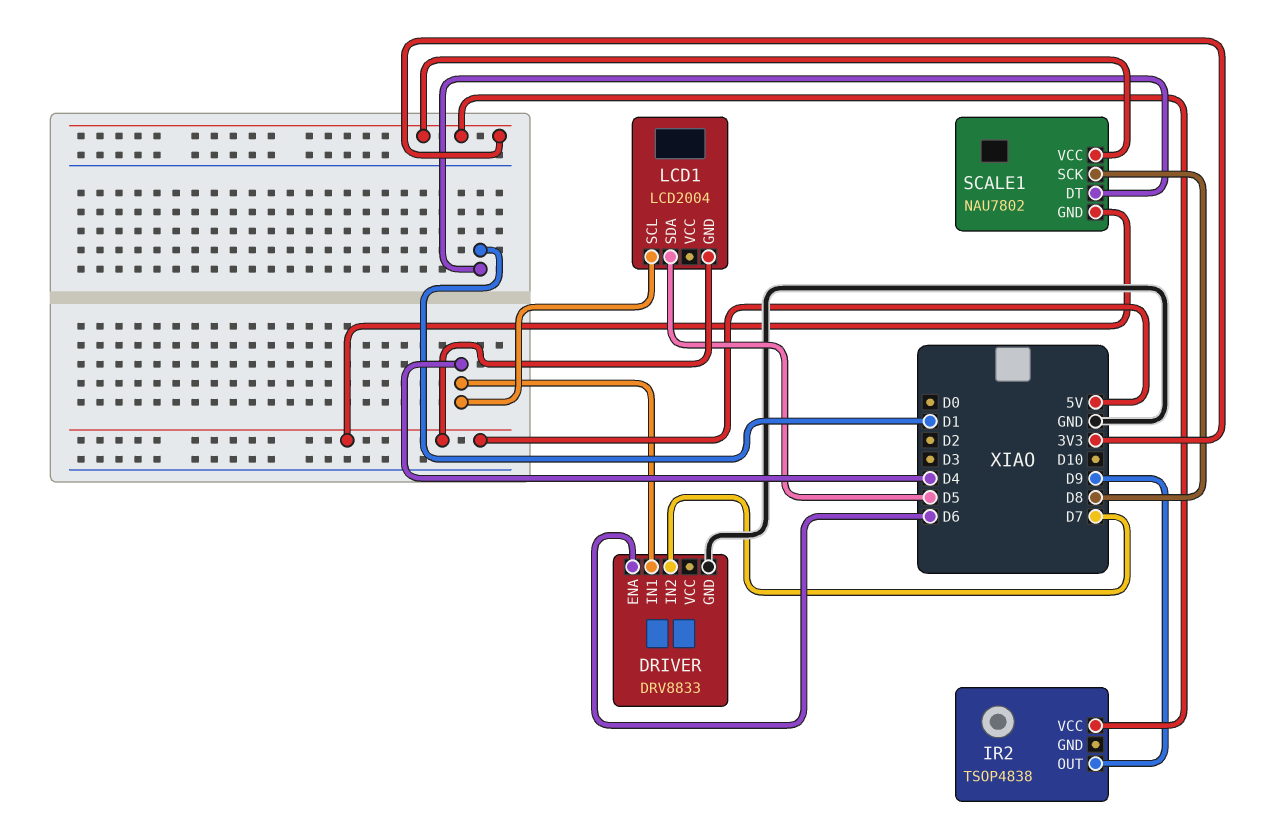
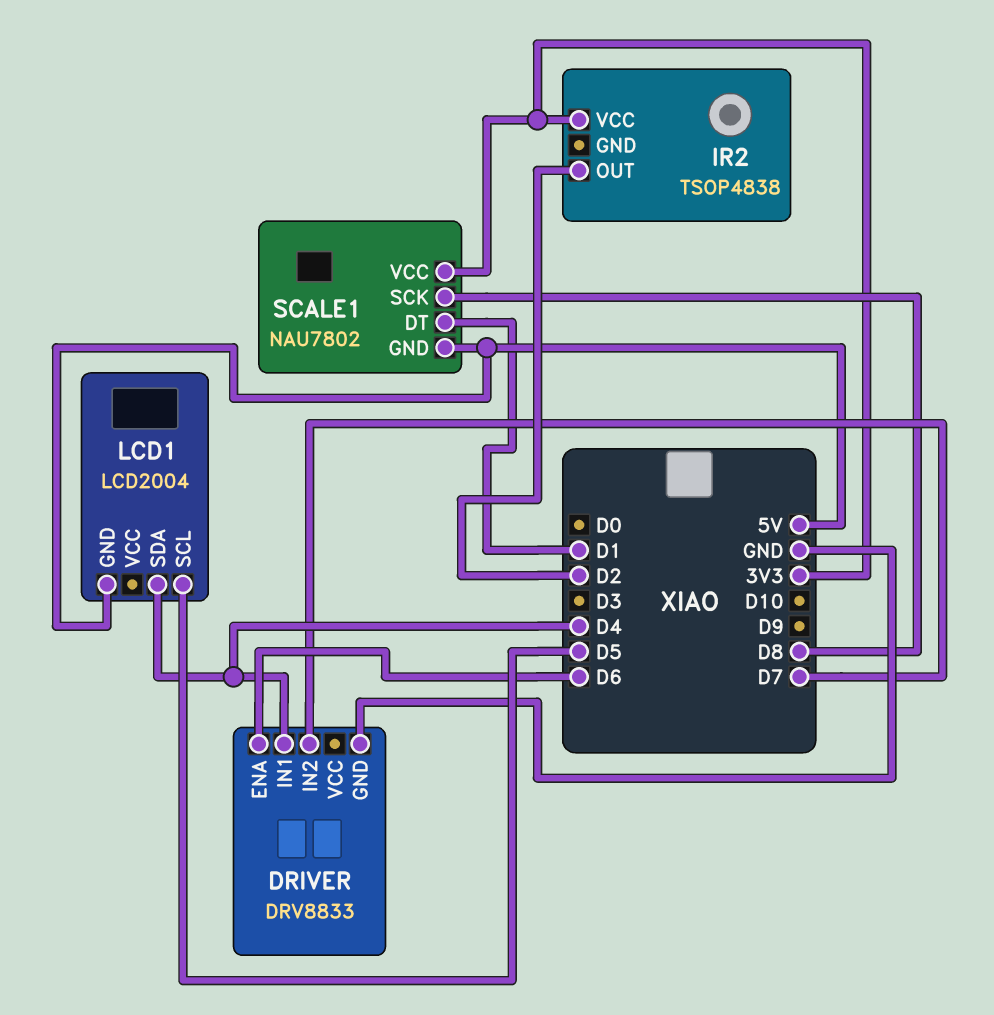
IR2 pin OUT: D9 -> D2
LCD1 pin SCL: D4 -> D5
LCD1 pin SDA: D5 -> D4

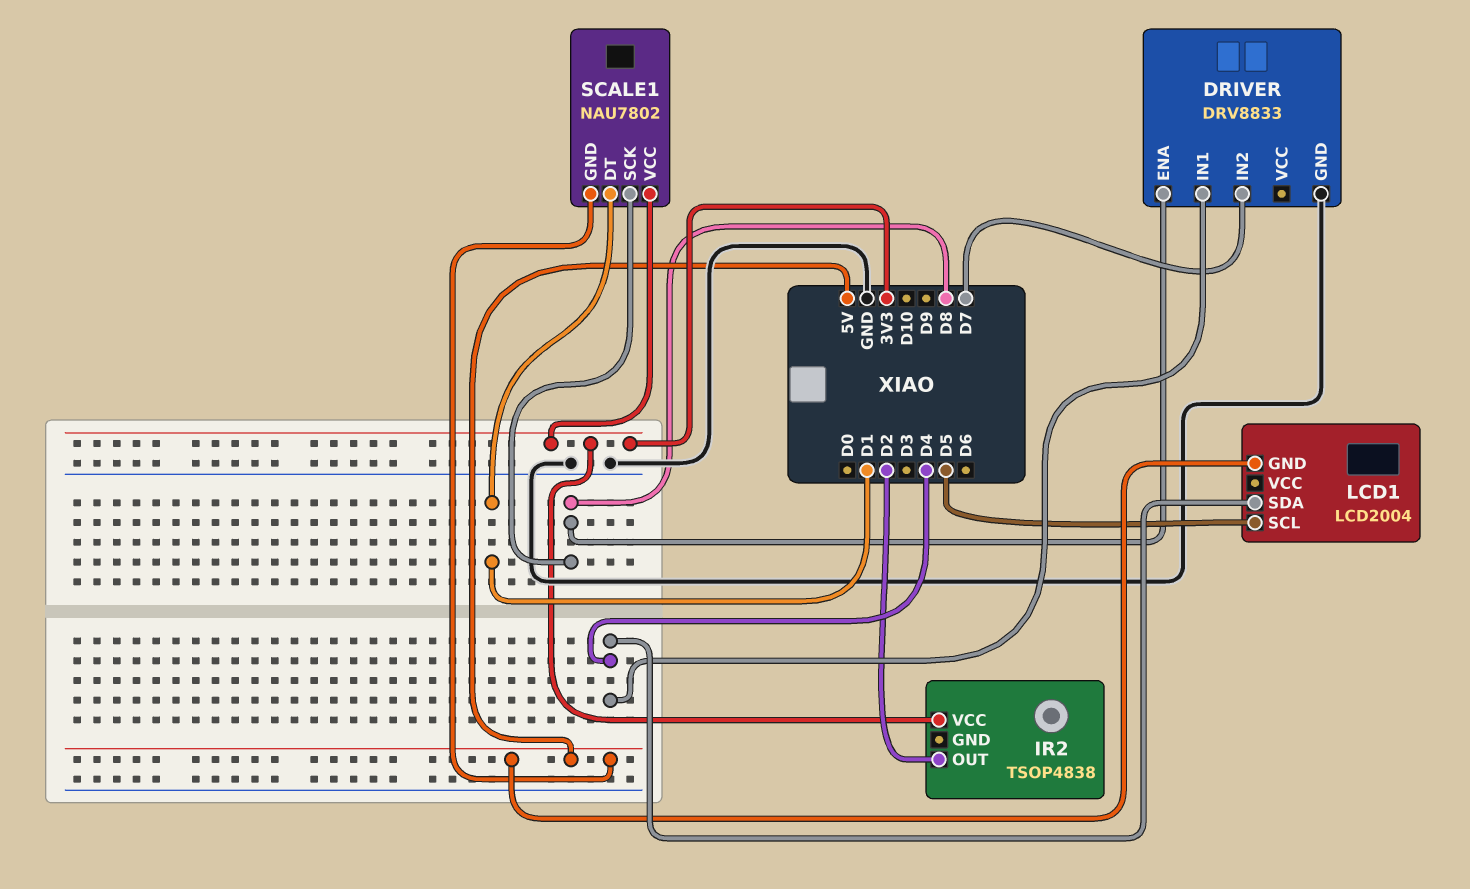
DRIVER pin ENA: D6 -> D8

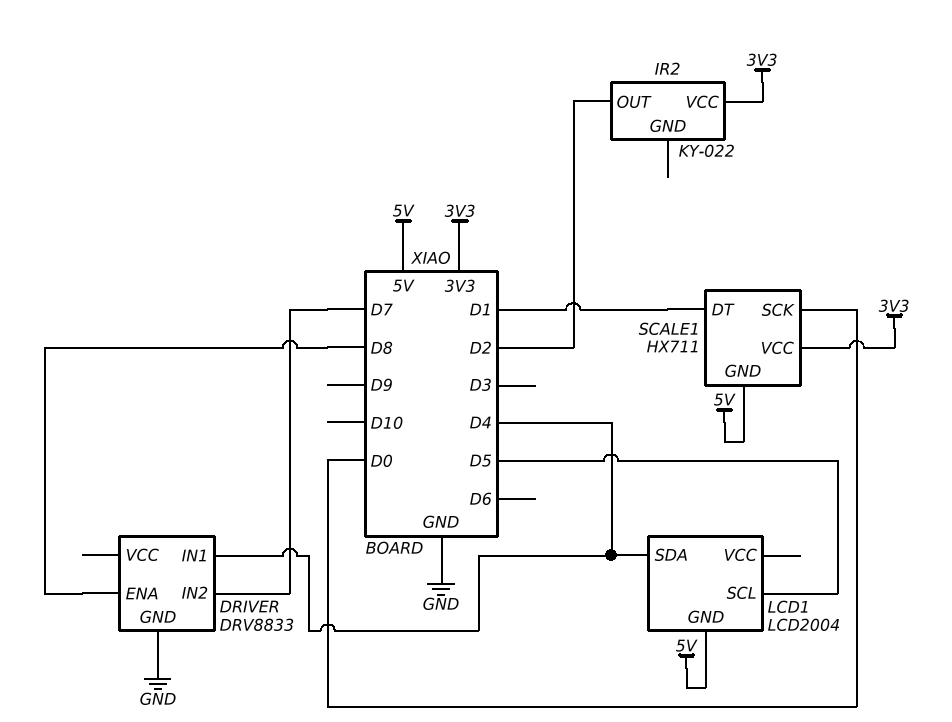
IR2: TSOP4838 -> KY-022
SCALE1: NAU7802 -> HX711
SCALE1 pin SCK: D8 -> D0

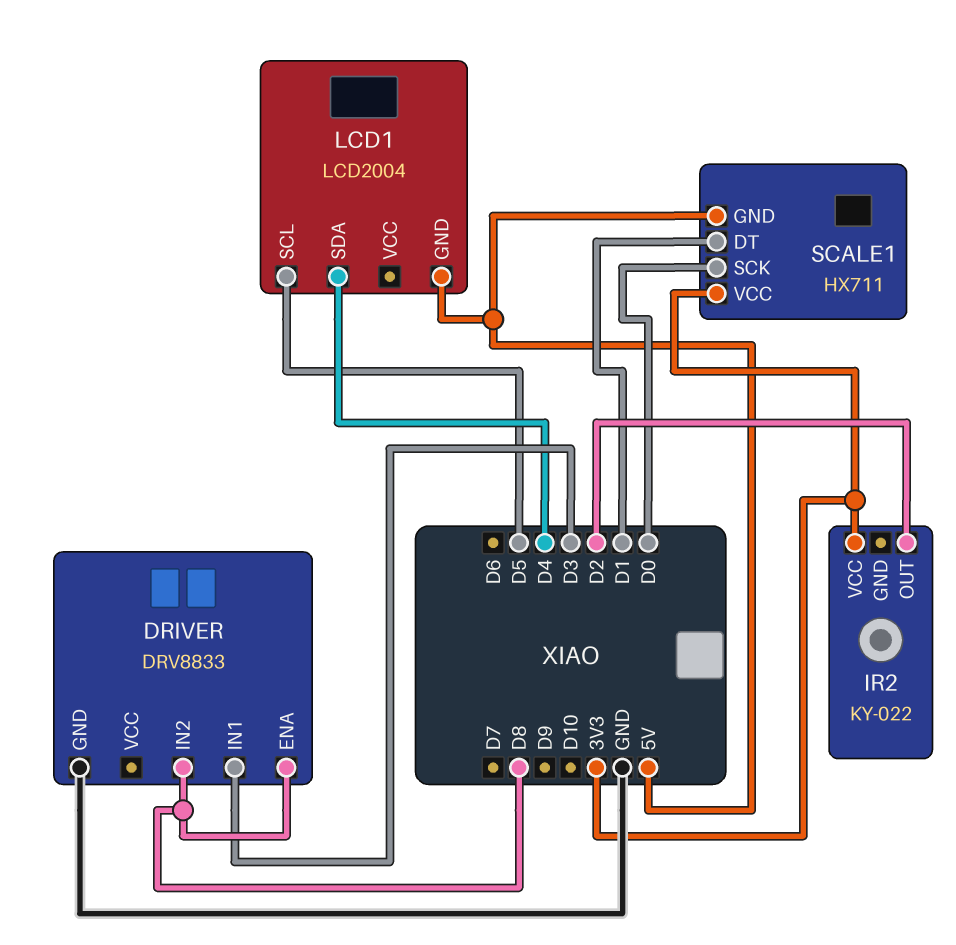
DRIVER pin IN1: D4 -> D3
DRIVER pin IN2: D7 -> D8

